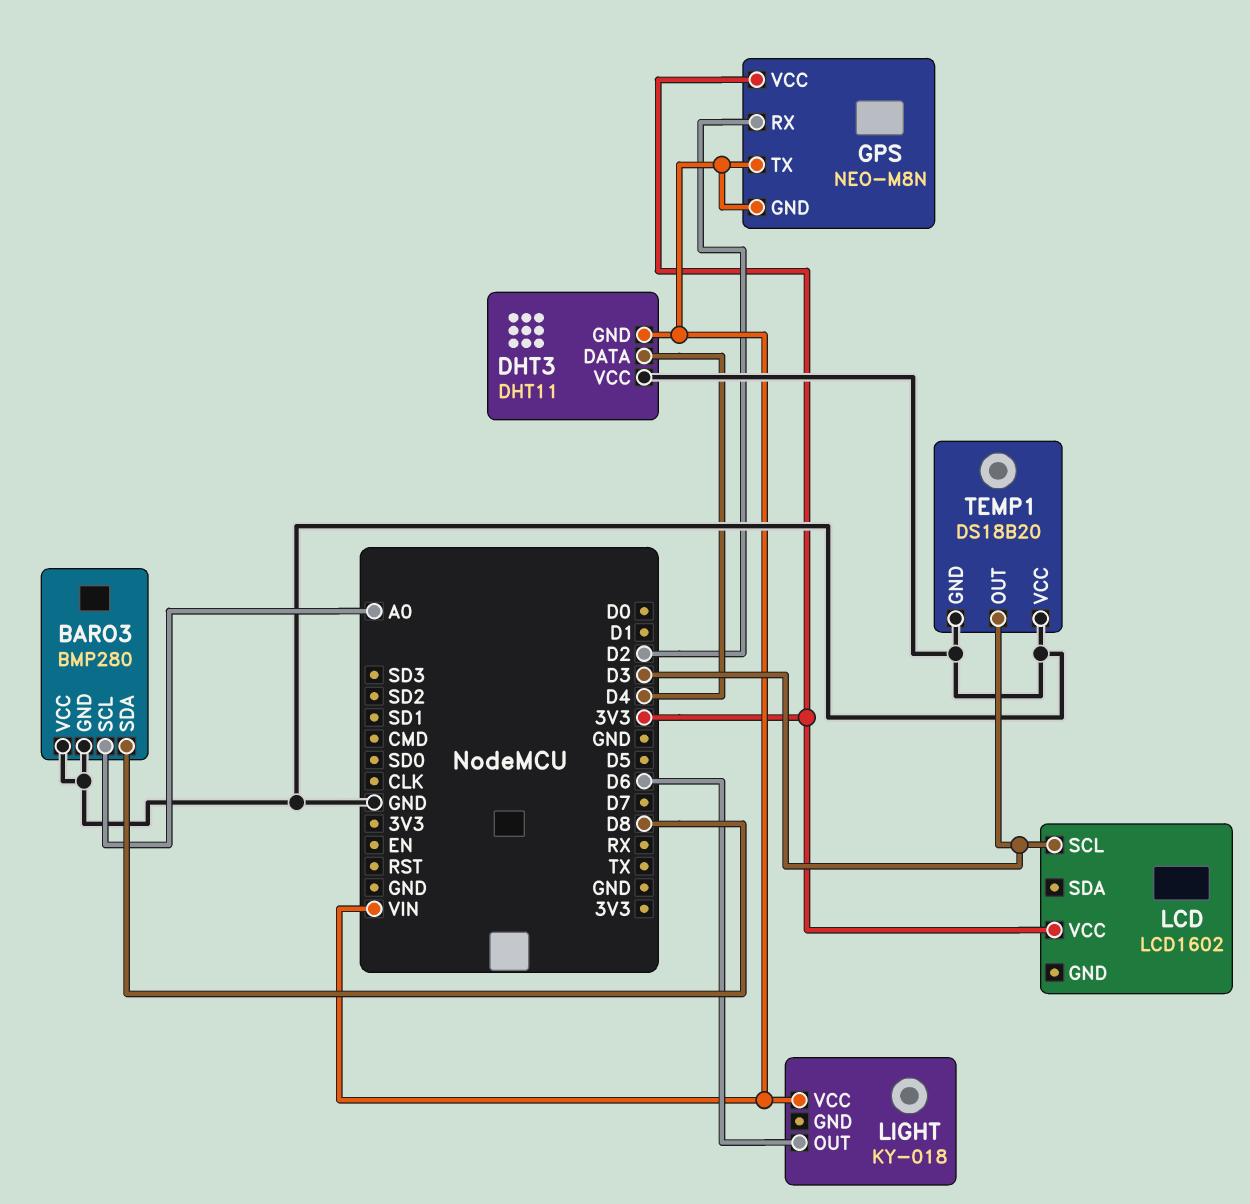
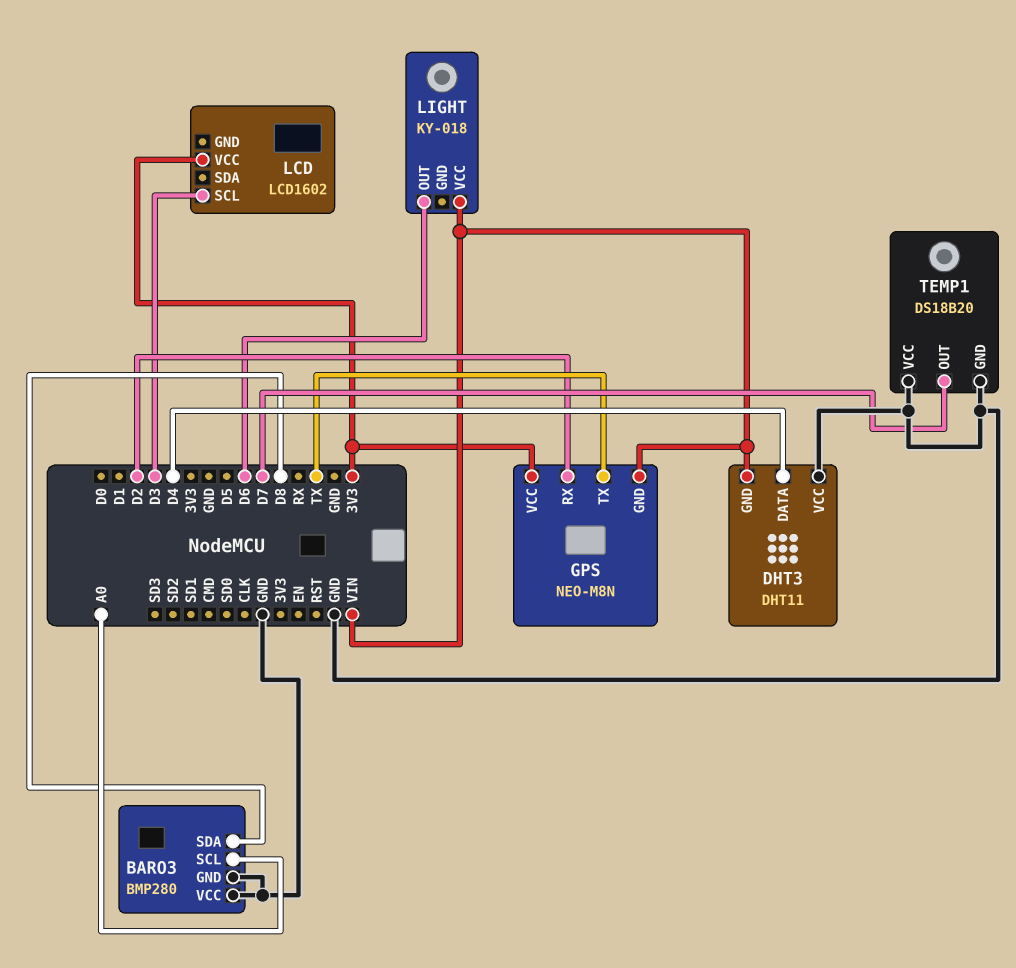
GPS pin TX: VIN -> TX
TEMP1 pin OUT: D3 -> D7

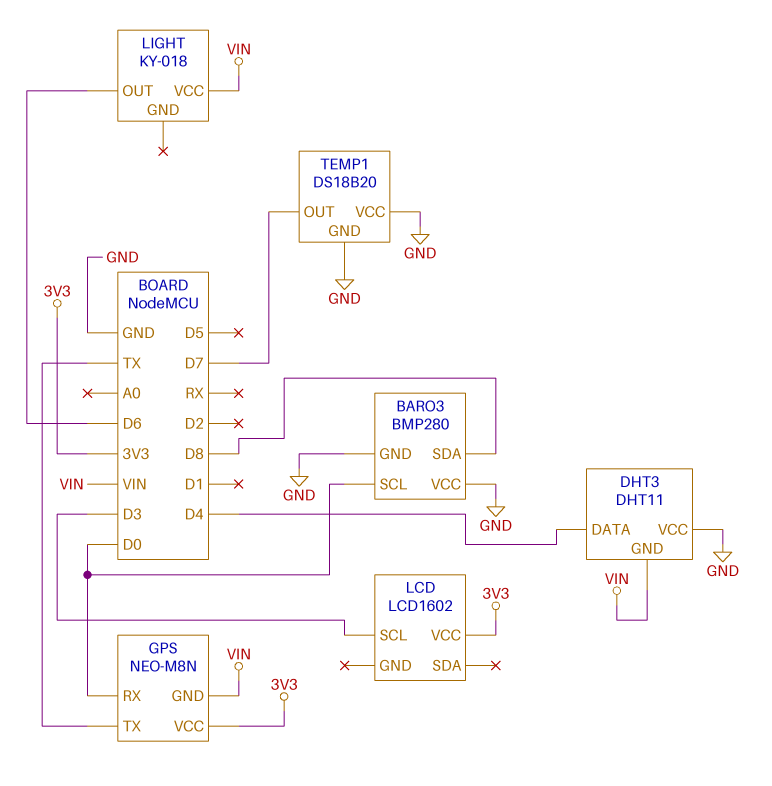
BARO3 pin SCL: A0 -> D0
GPS pin RX: D2 -> D0

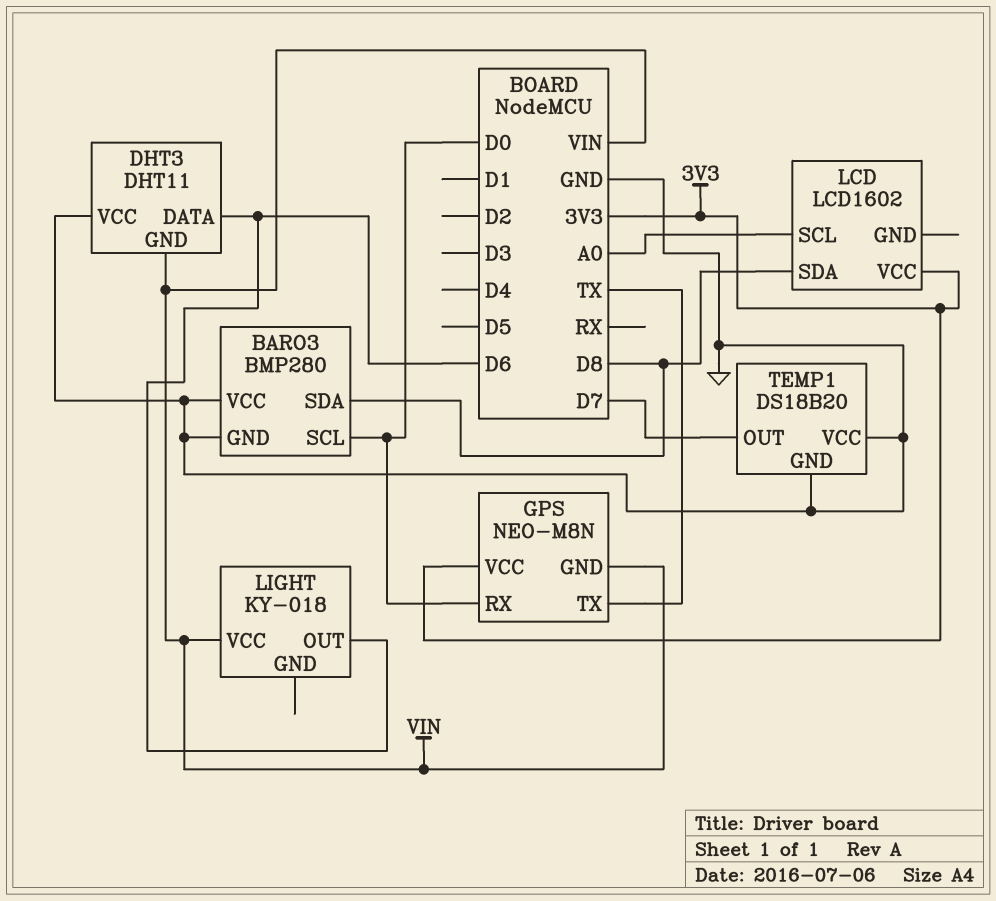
DHT3 pin DATA: D4 -> D6
LCD pin SCL: D3 -> A0
LCD pin SDA: none -> D8

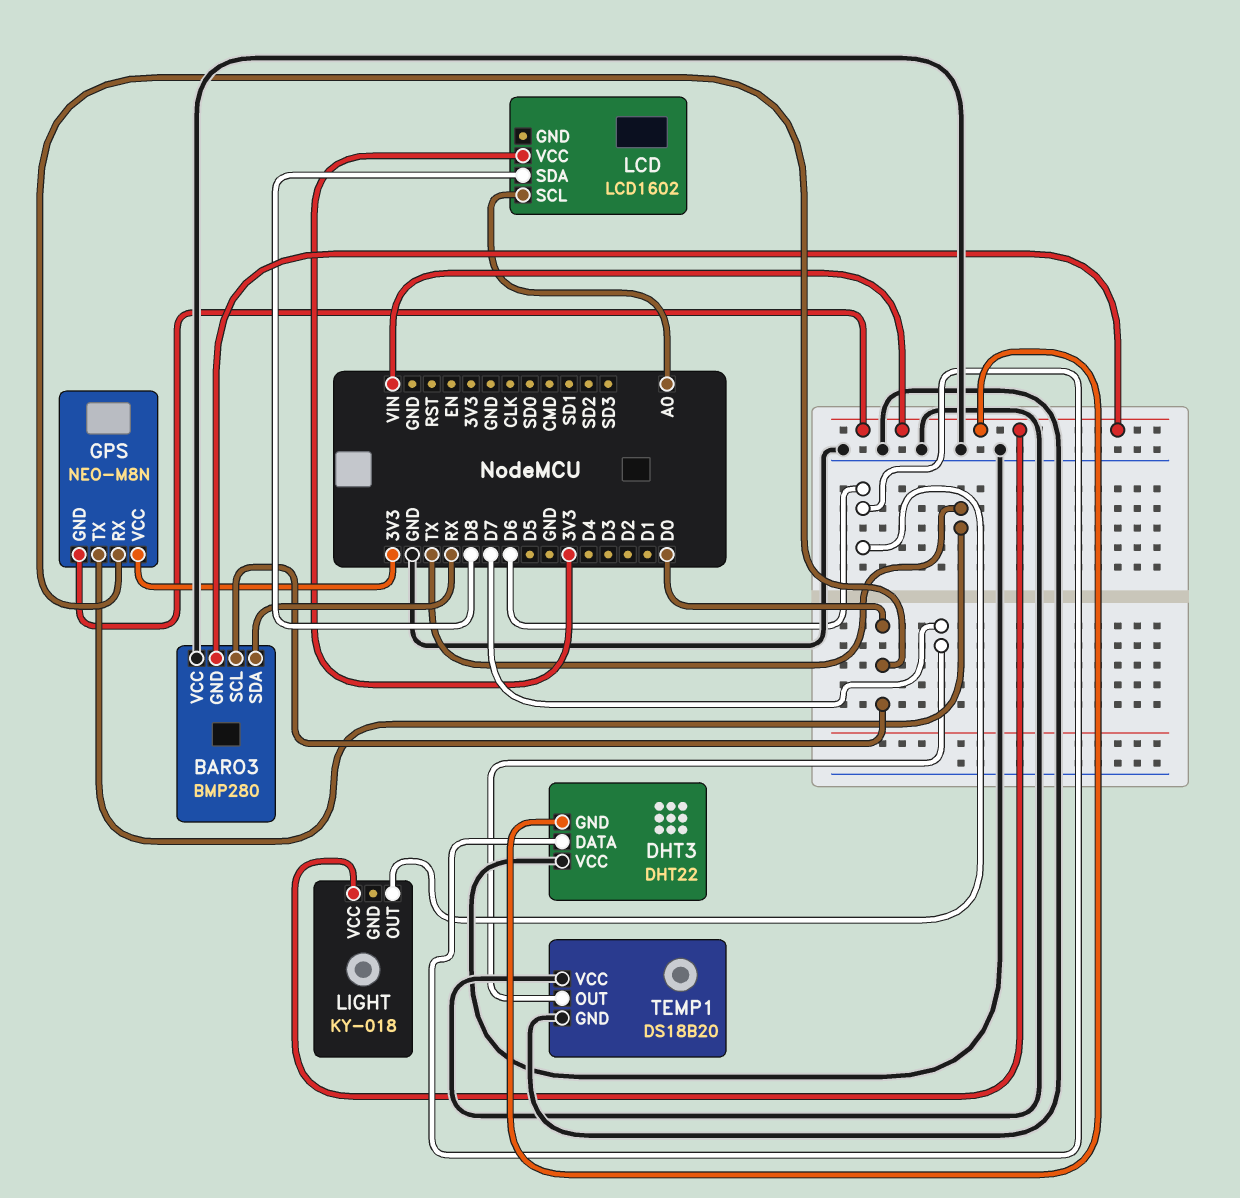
BARO3 pin GND: GND -> VIN
BARO3 pin SDA: D8 -> RX
DHT3: DHT11 -> DHT22

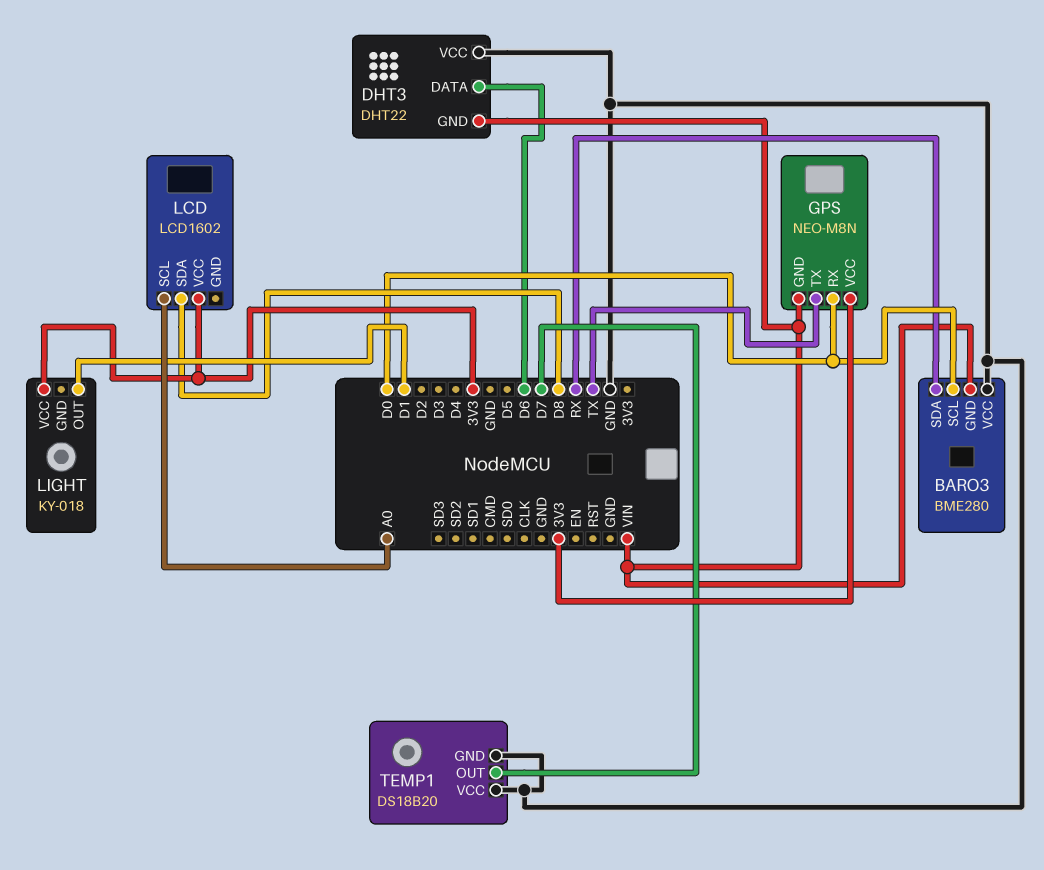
BARO3: BMP280 -> BME280
LIGHT pin OUT: D6 -> D1
LIGHT pin VCC: VIN -> 3V3

